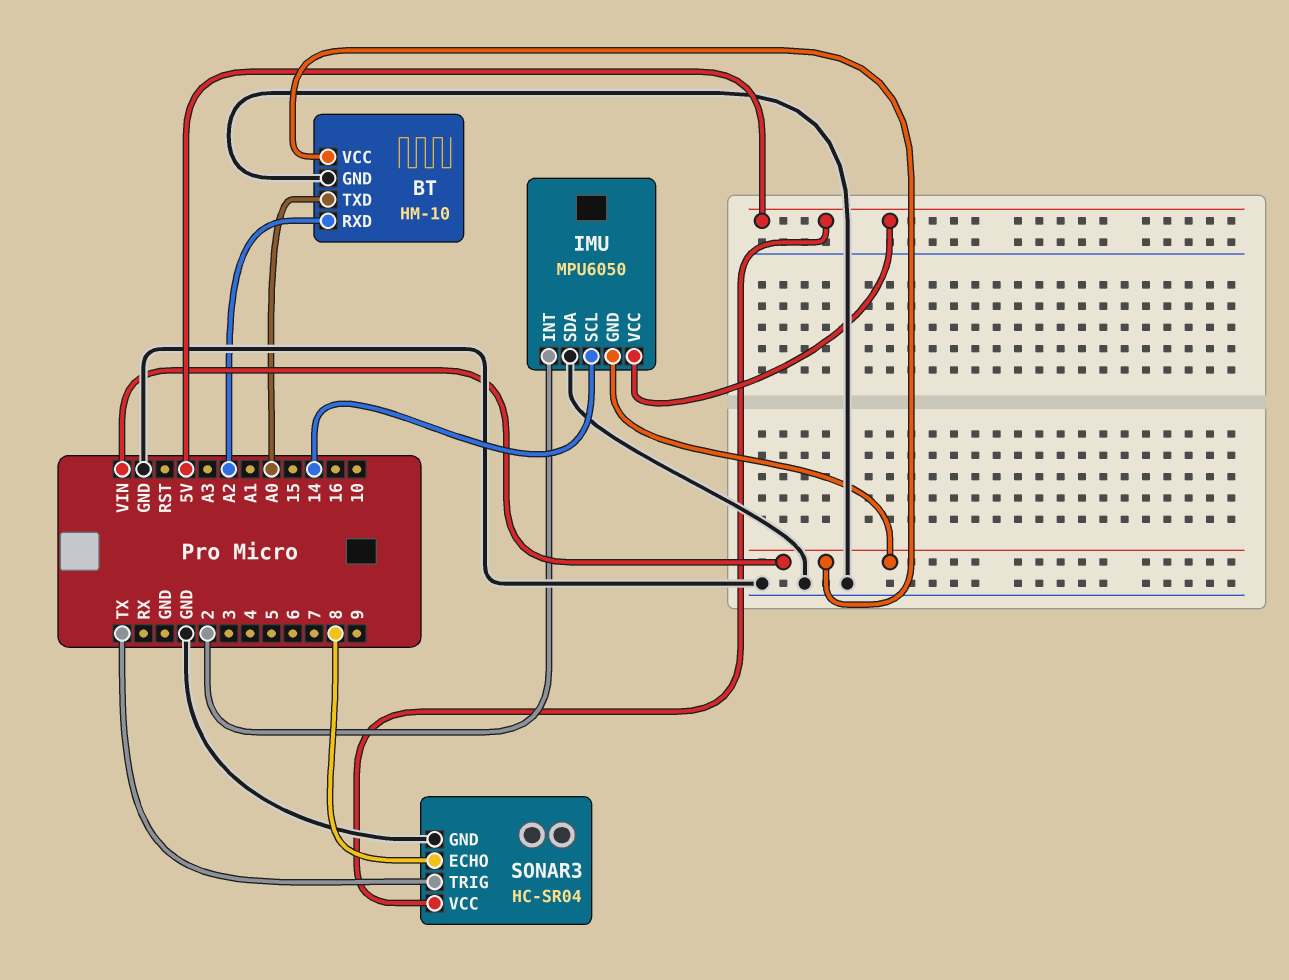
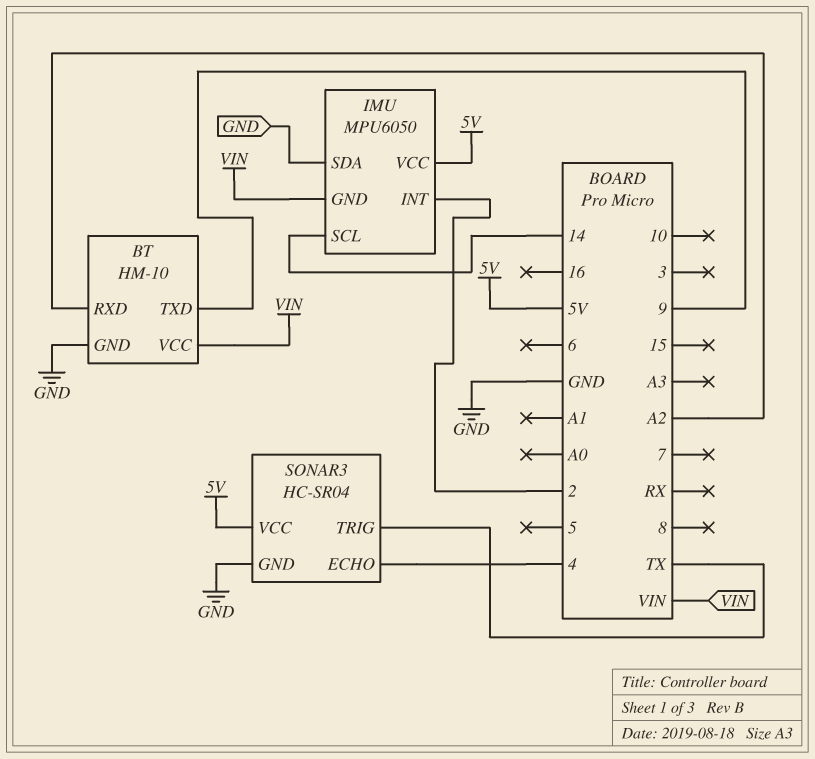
BT pin TXD: A0 -> 9
SONAR3 pin ECHO: 8 -> 4

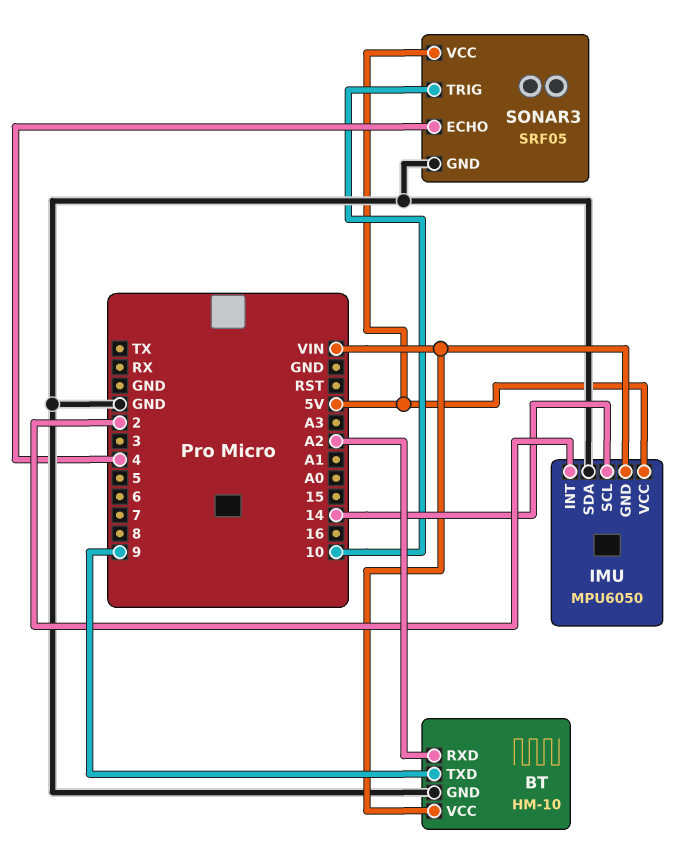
SONAR3: HC-SR04 -> SRF05
SONAR3 pin TRIG: TX -> 10

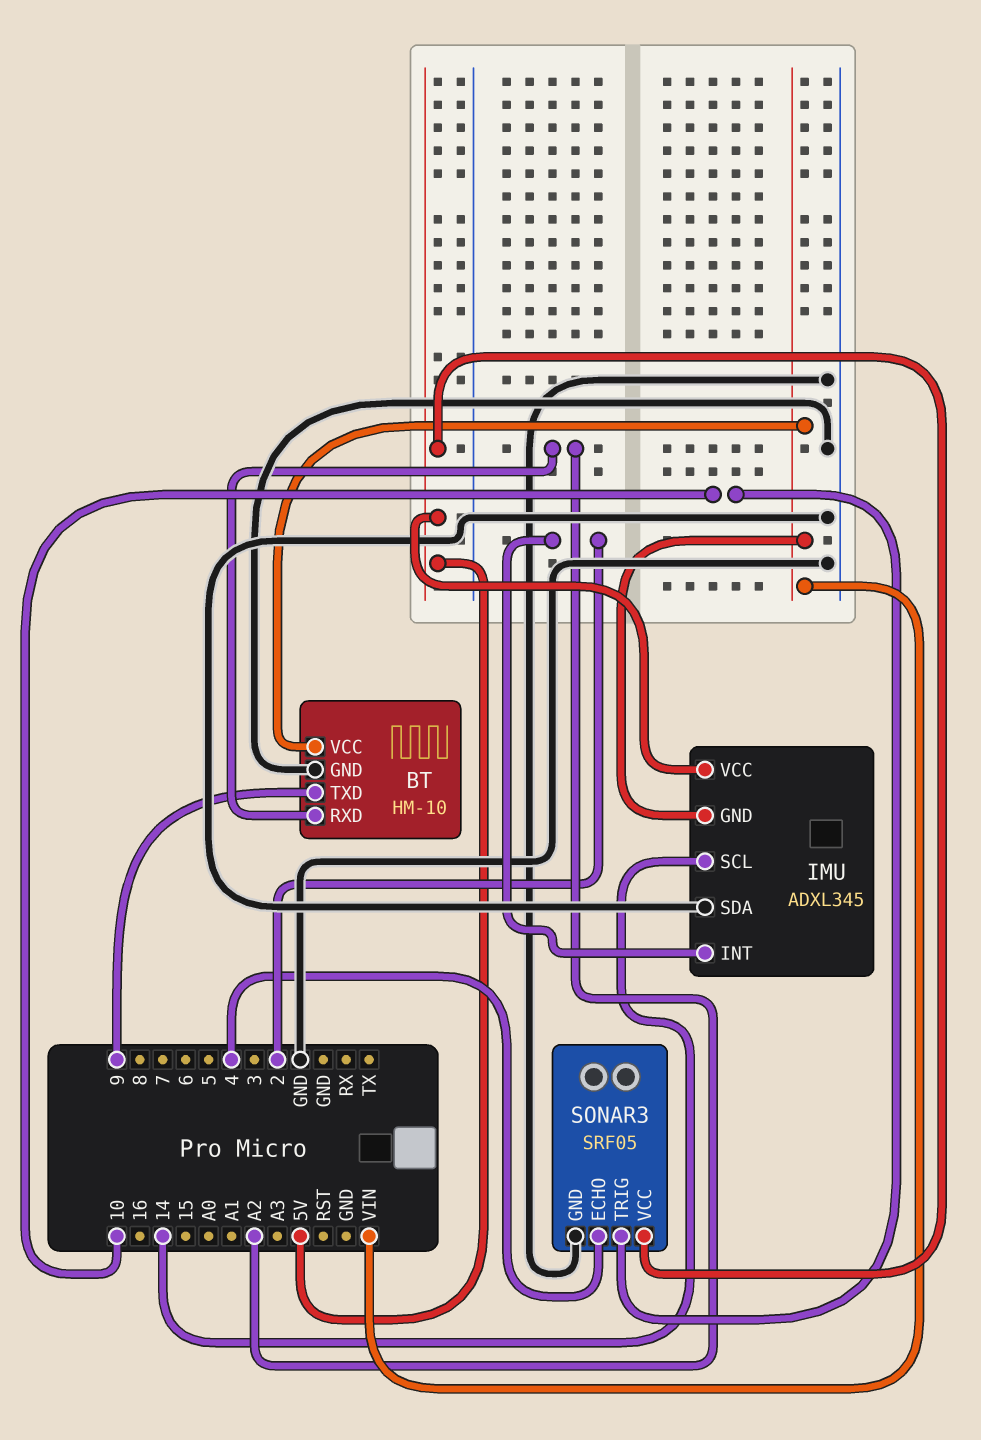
IMU: MPU6050 -> ADXL345

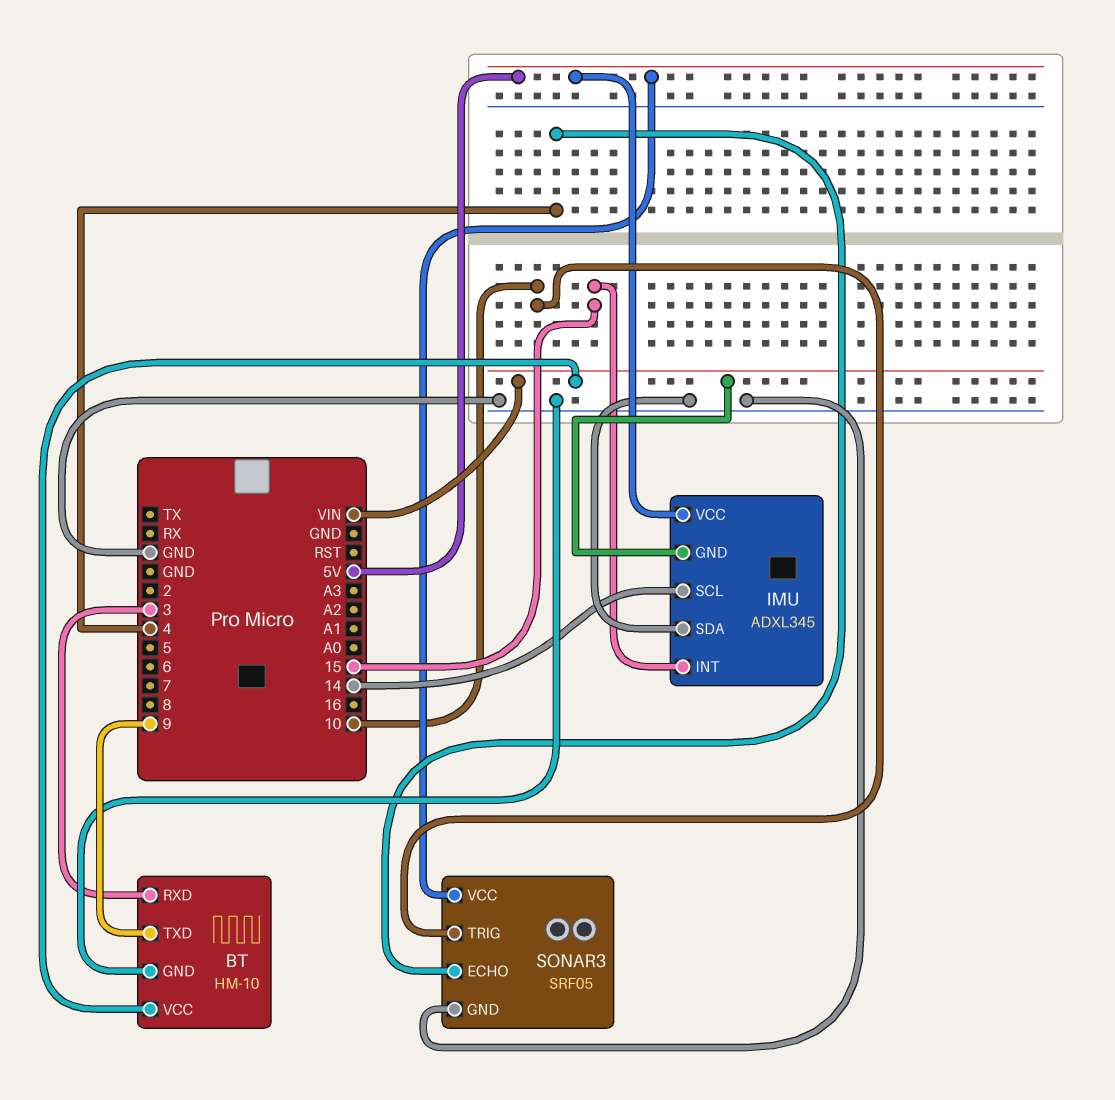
BT pin RXD: A2 -> 3
IMU pin INT: 2 -> 15

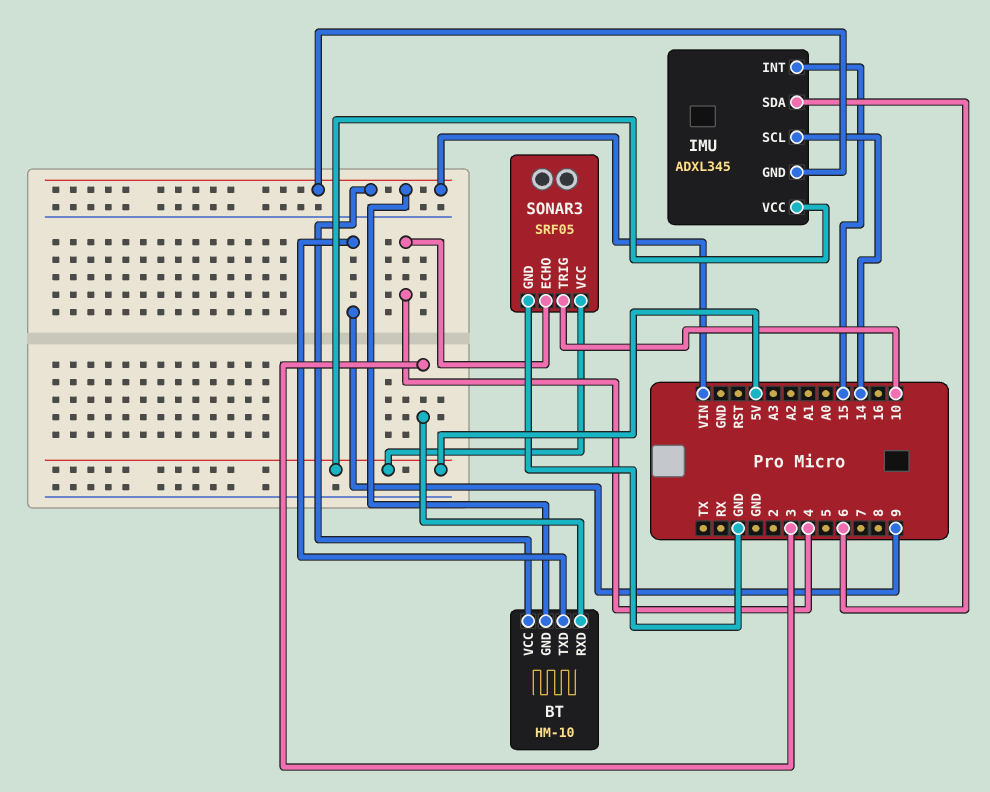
BT pin GND: GND -> VIN
IMU pin SDA: GND -> 6

